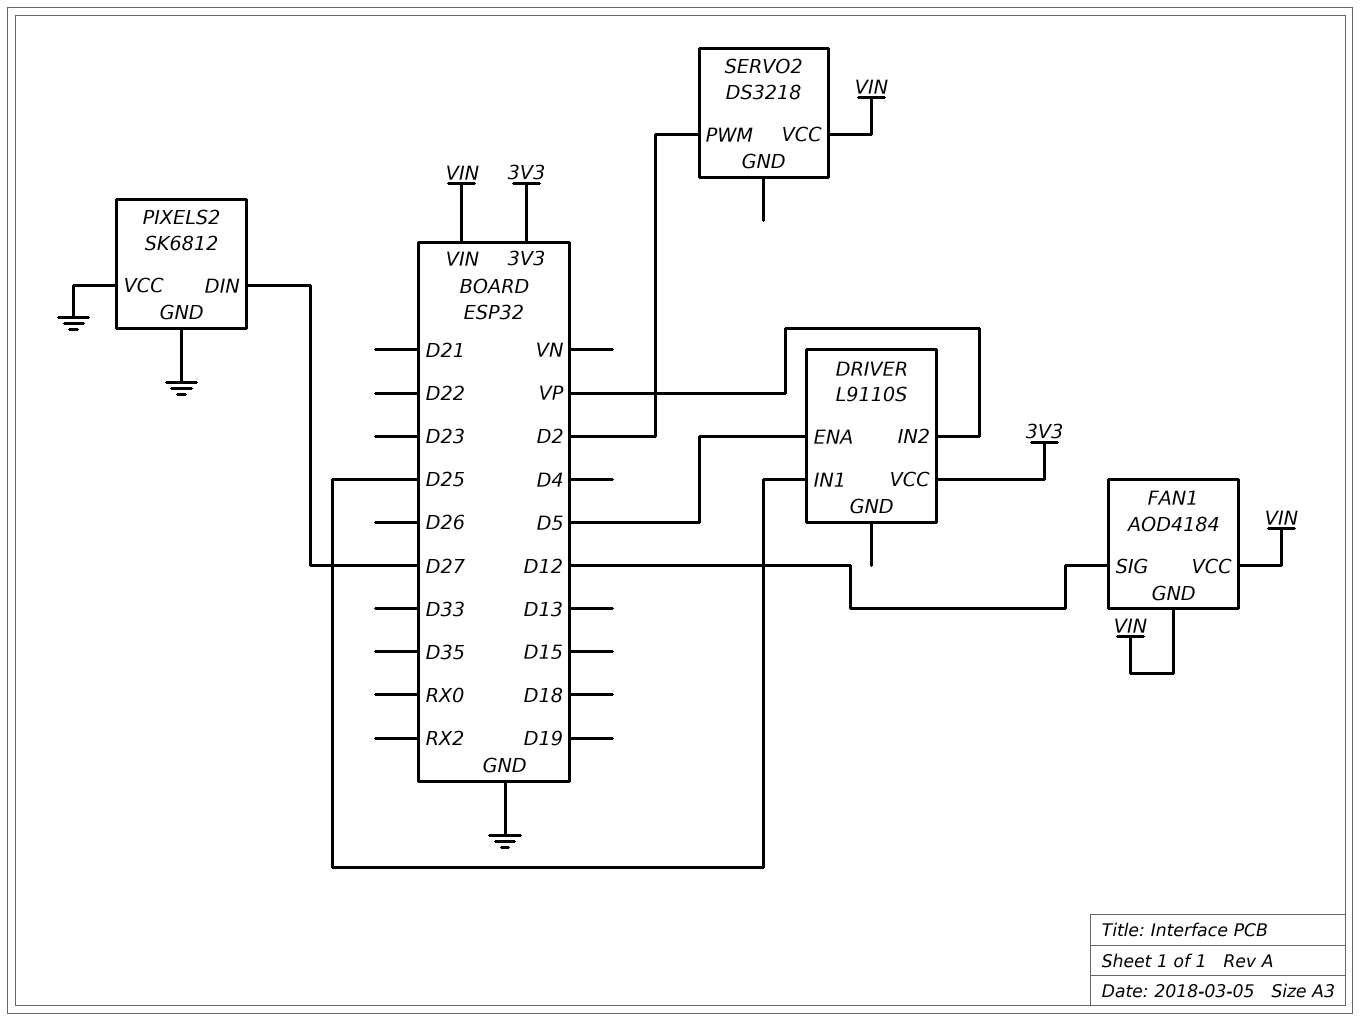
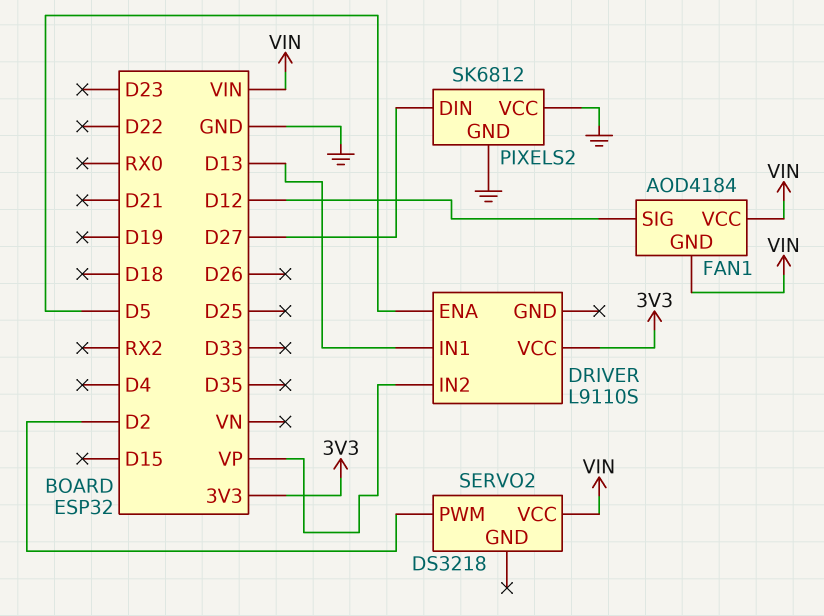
DRIVER pin IN1: D25 -> D13

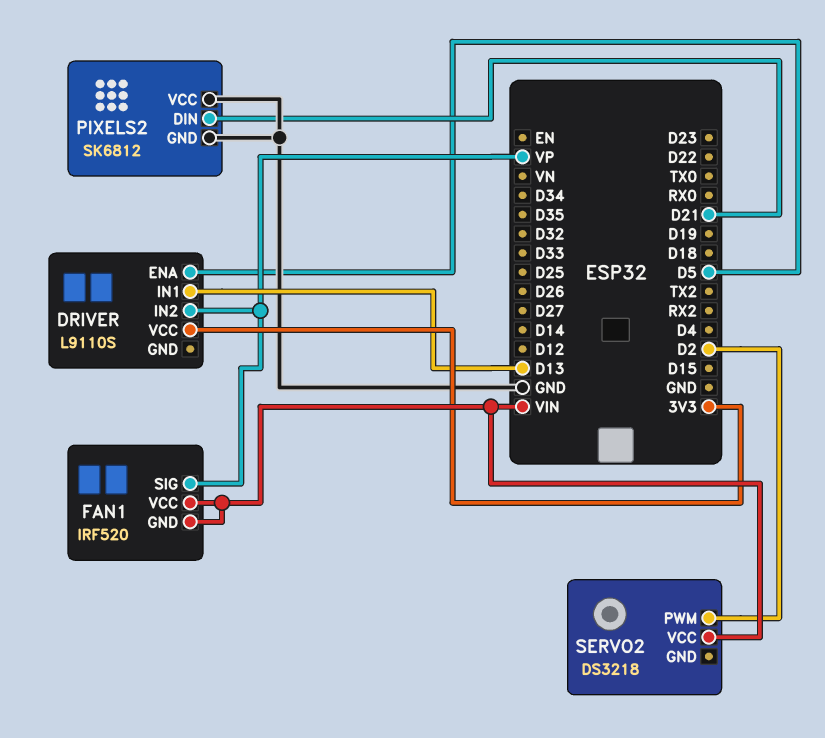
FAN1: AOD4184 -> IRF520
FAN1 pin SIG: D12 -> VP
PIXELS2 pin DIN: D27 -> D21

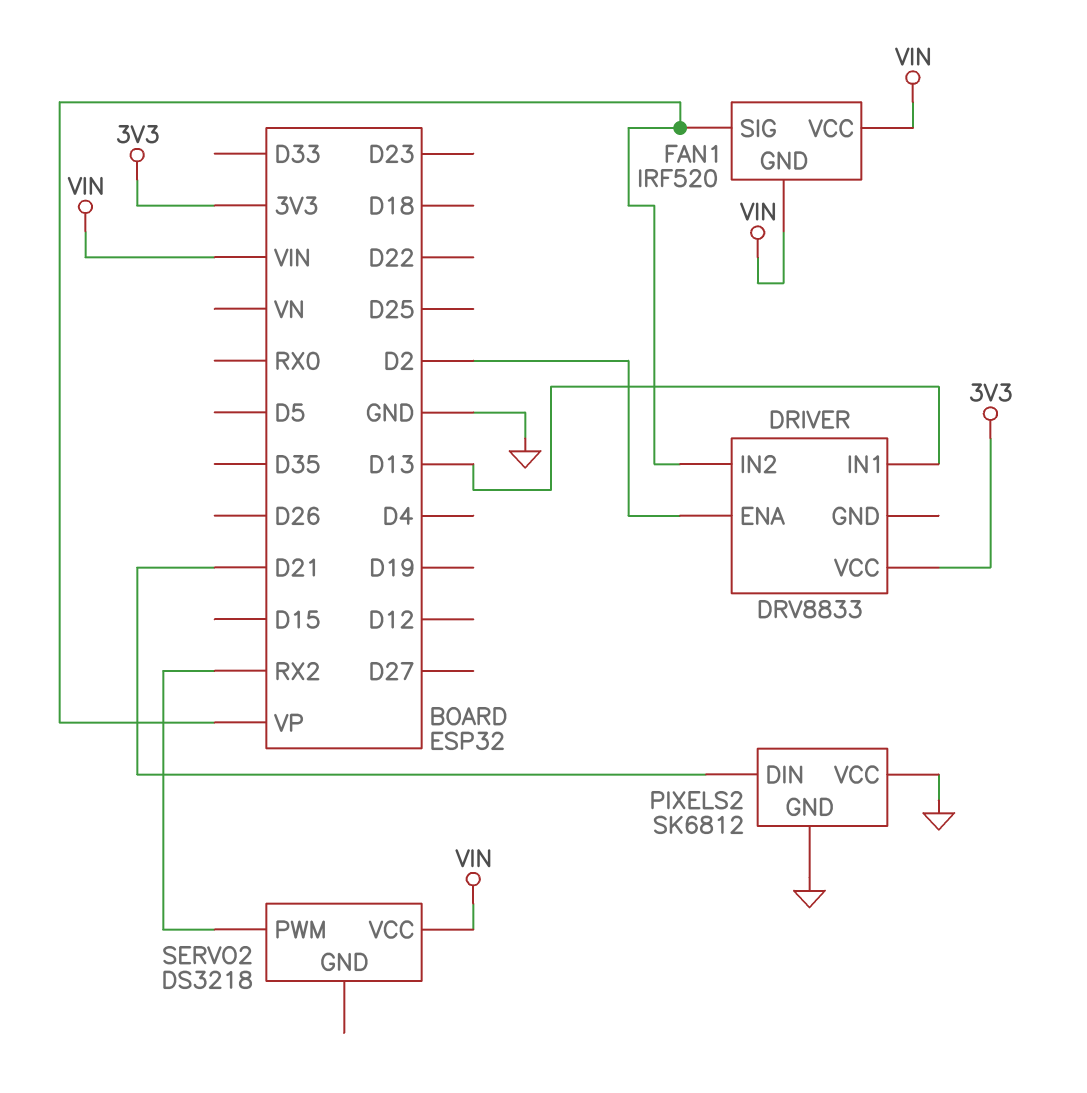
DRIVER: L9110S -> DRV8833
DRIVER pin ENA: D5 -> D2
SERVO2 pin PWM: D2 -> RX2

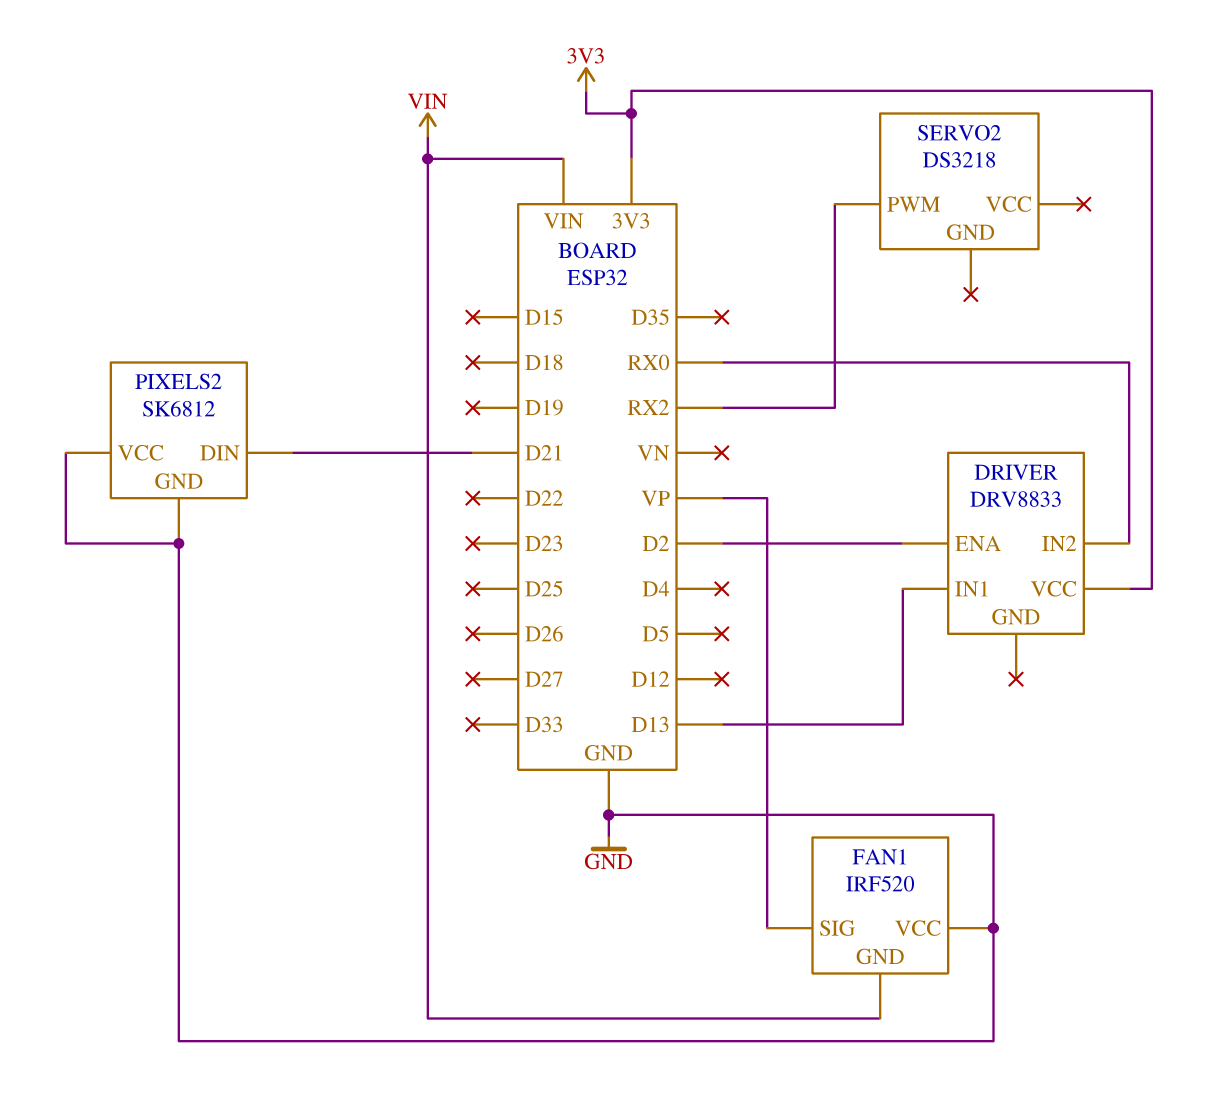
DRIVER pin IN2: VP -> RX0
FAN1 pin VCC: VIN -> GND
SERVO2 pin VCC: VIN -> none

